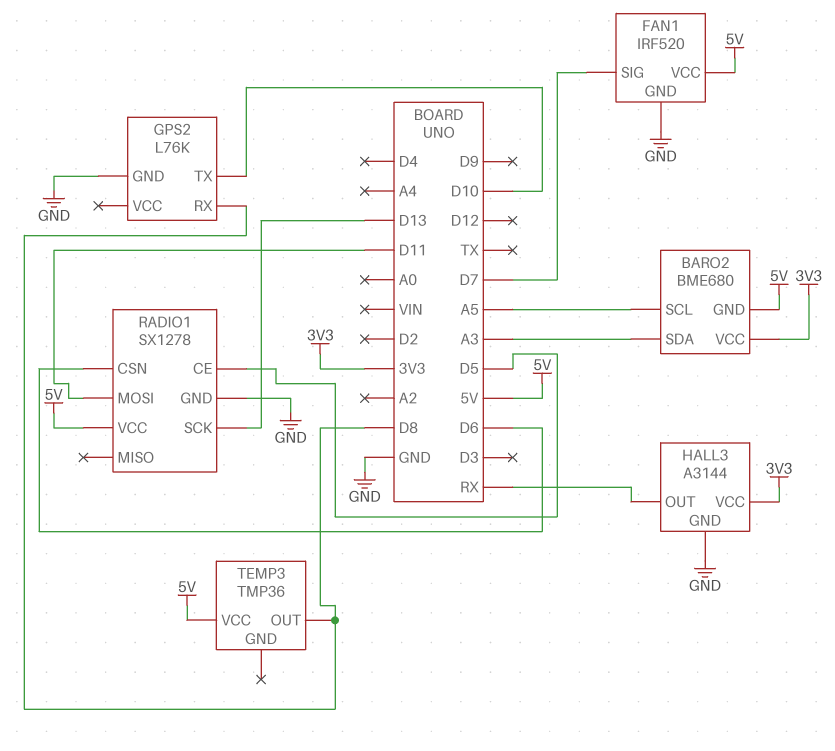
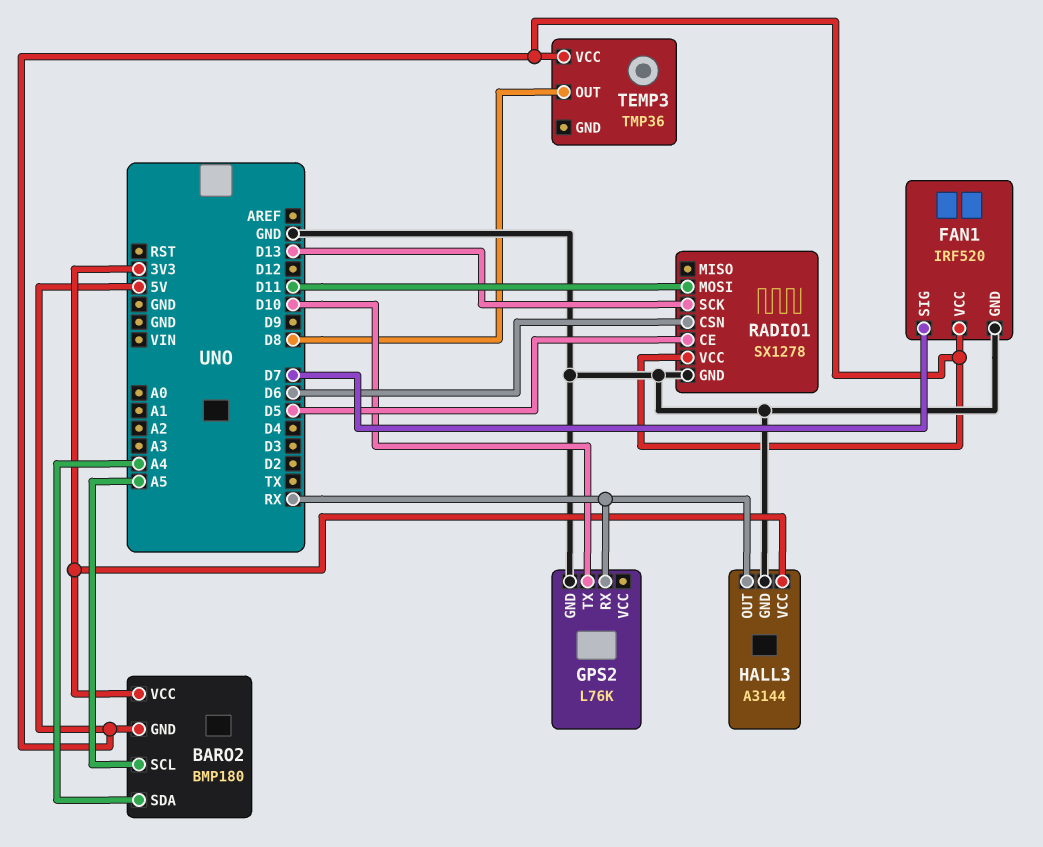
BARO2: BME680 -> BMP180
BARO2 pin SDA: A3 -> A4
GPS2 pin RX: D8 -> RX

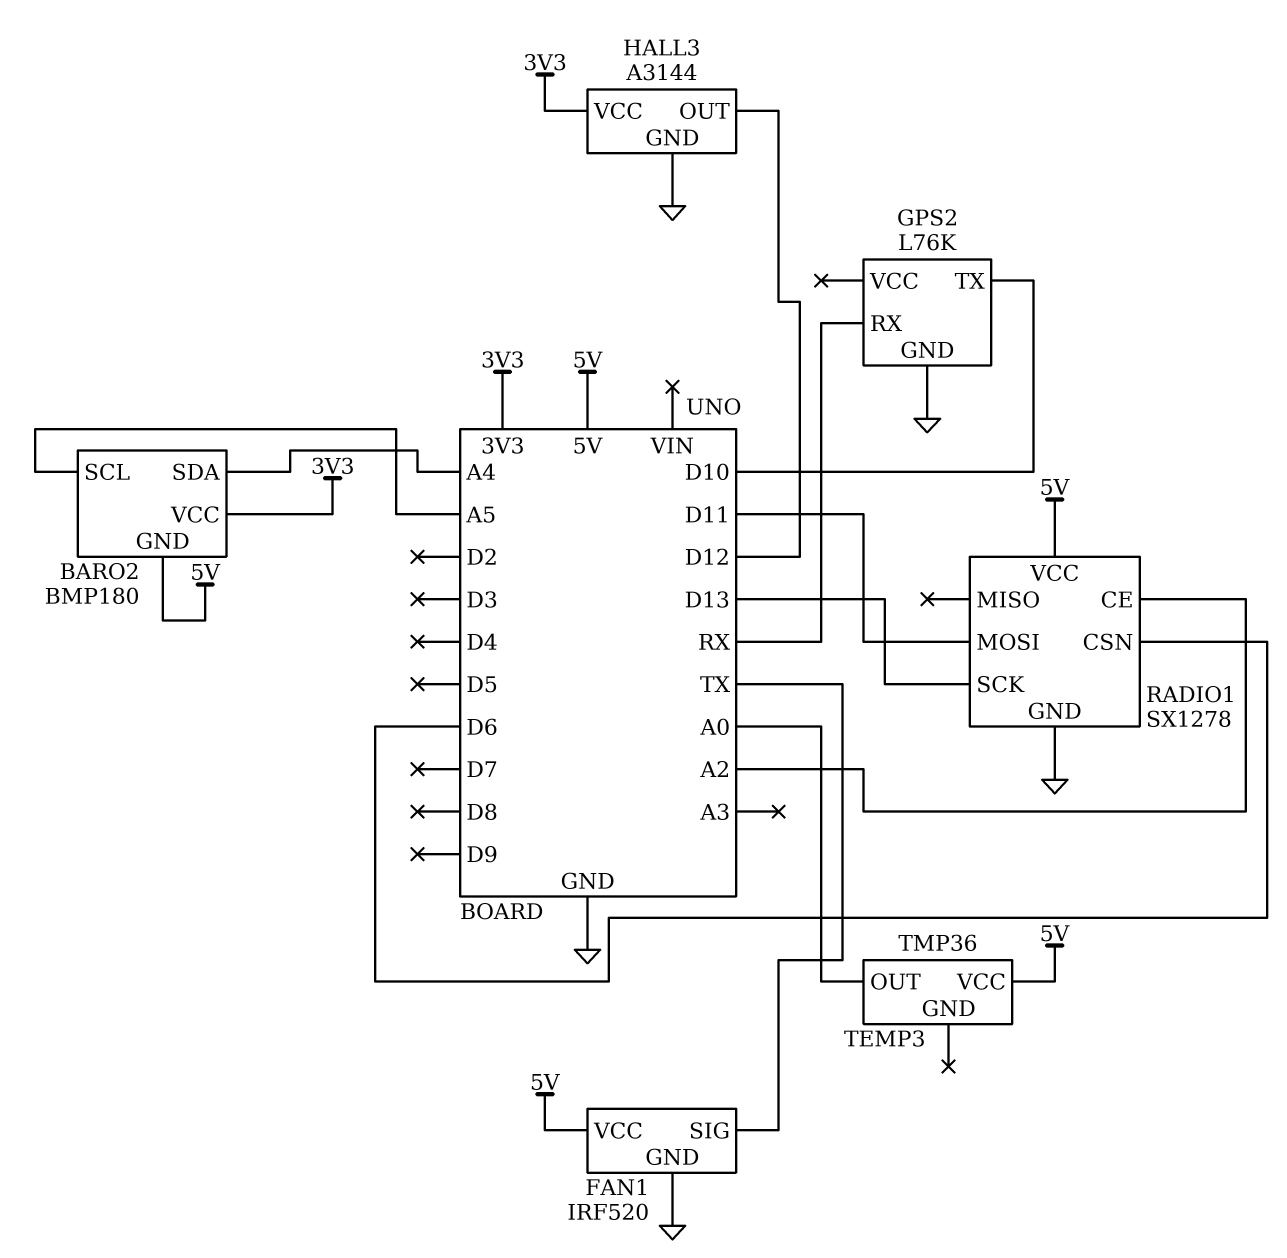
FAN1 pin SIG: D7 -> TX
HALL3 pin OUT: RX -> D12
RADIO1 pin CE: D5 -> A2
TEMP3 pin OUT: D8 -> A0

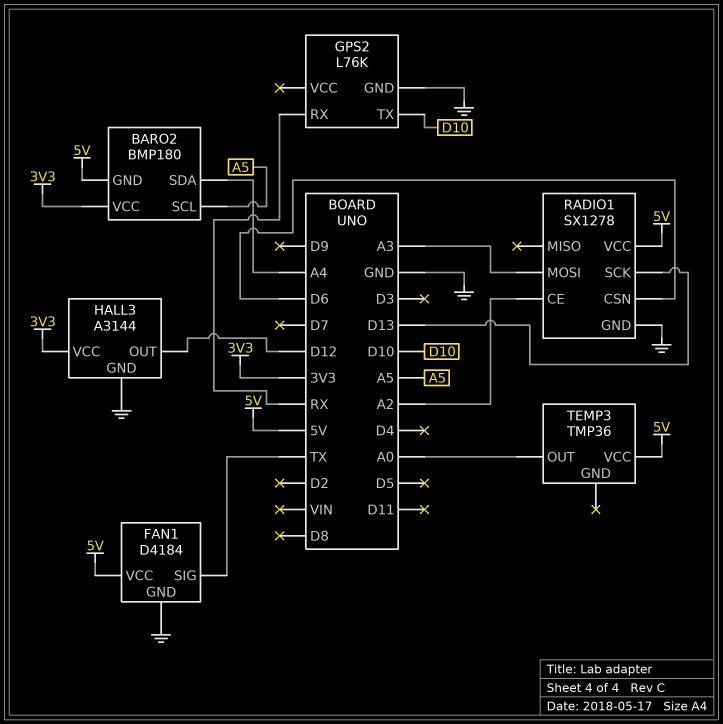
FAN1: IRF520 -> D4184
RADIO1 pin MOSI: D11 -> A3

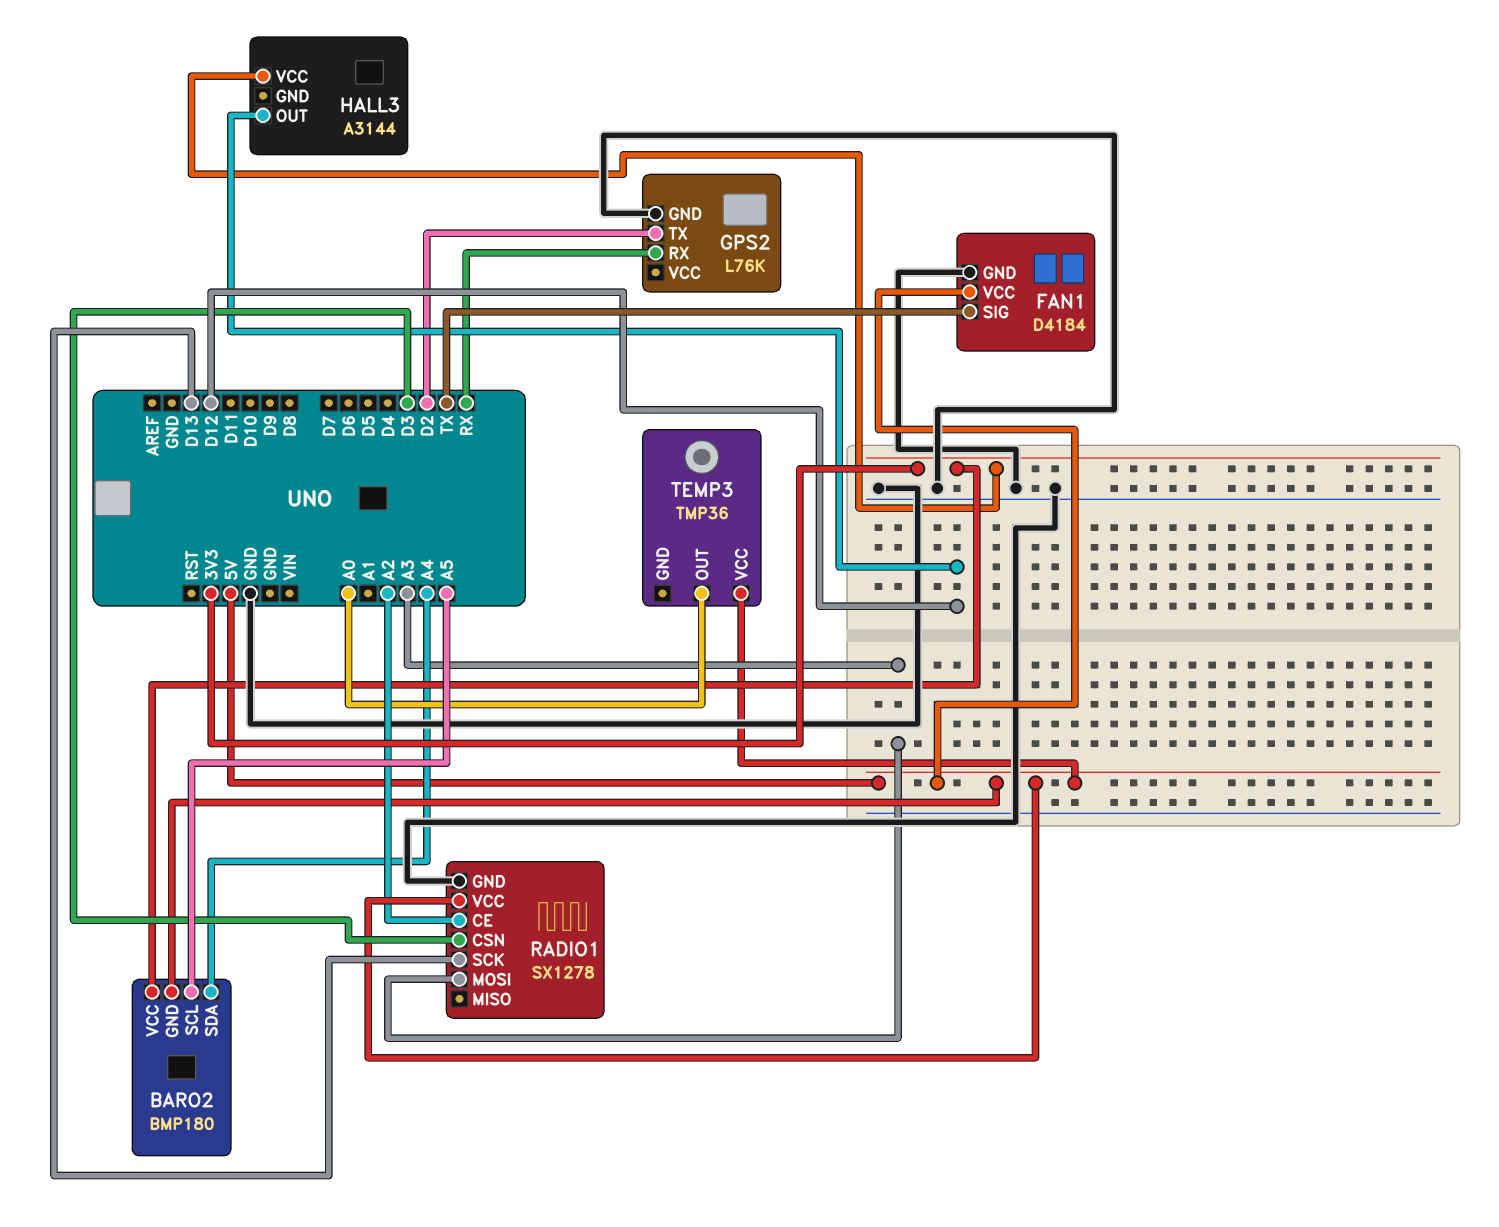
GPS2 pin TX: D10 -> D2
HALL3 pin GND: GND -> none
RADIO1 pin CSN: D6 -> D3

